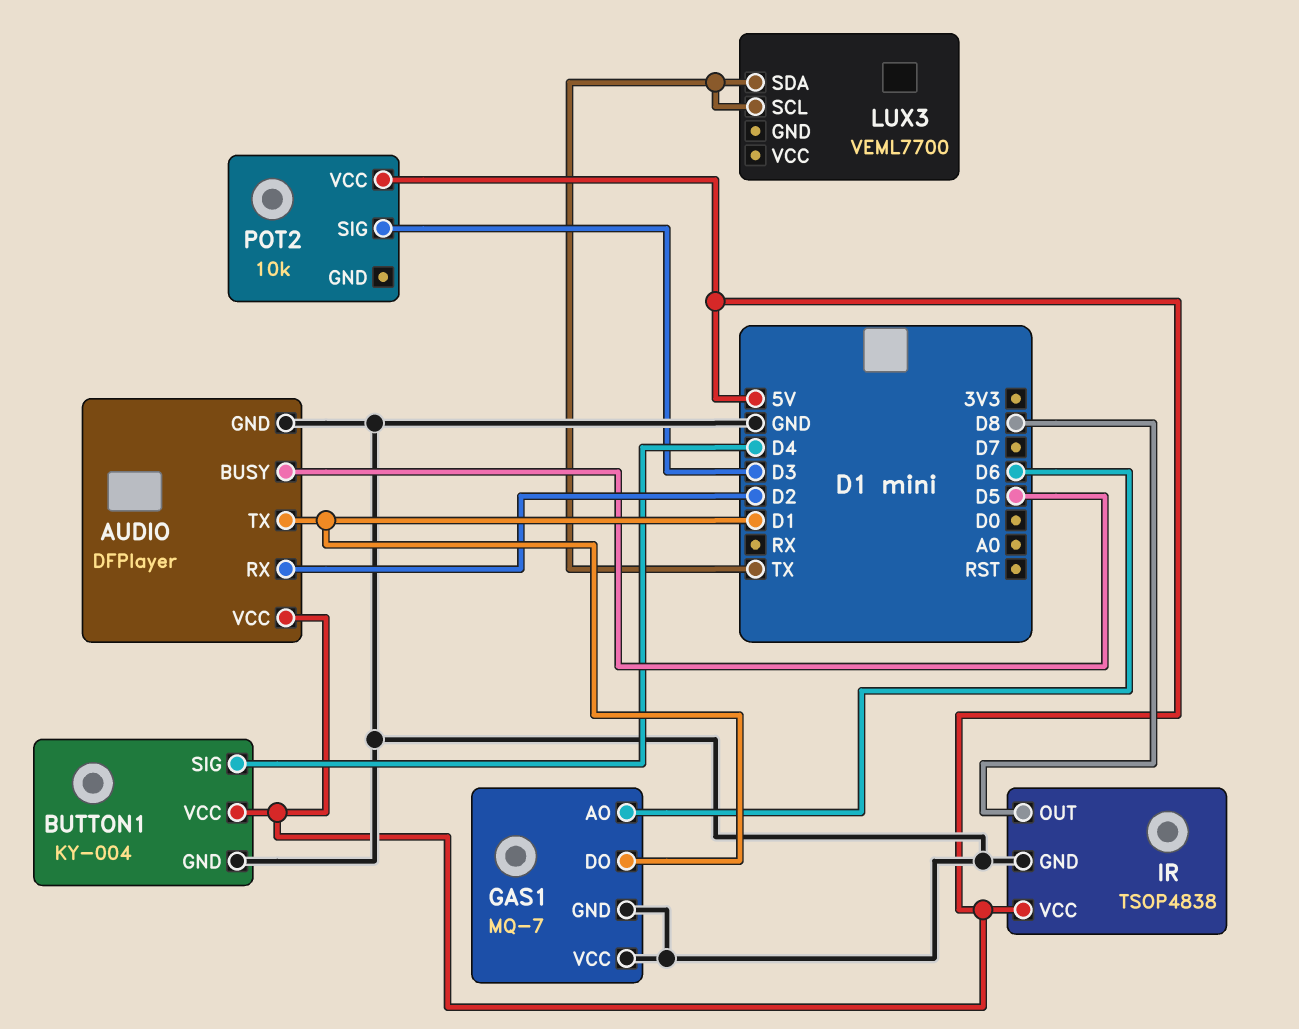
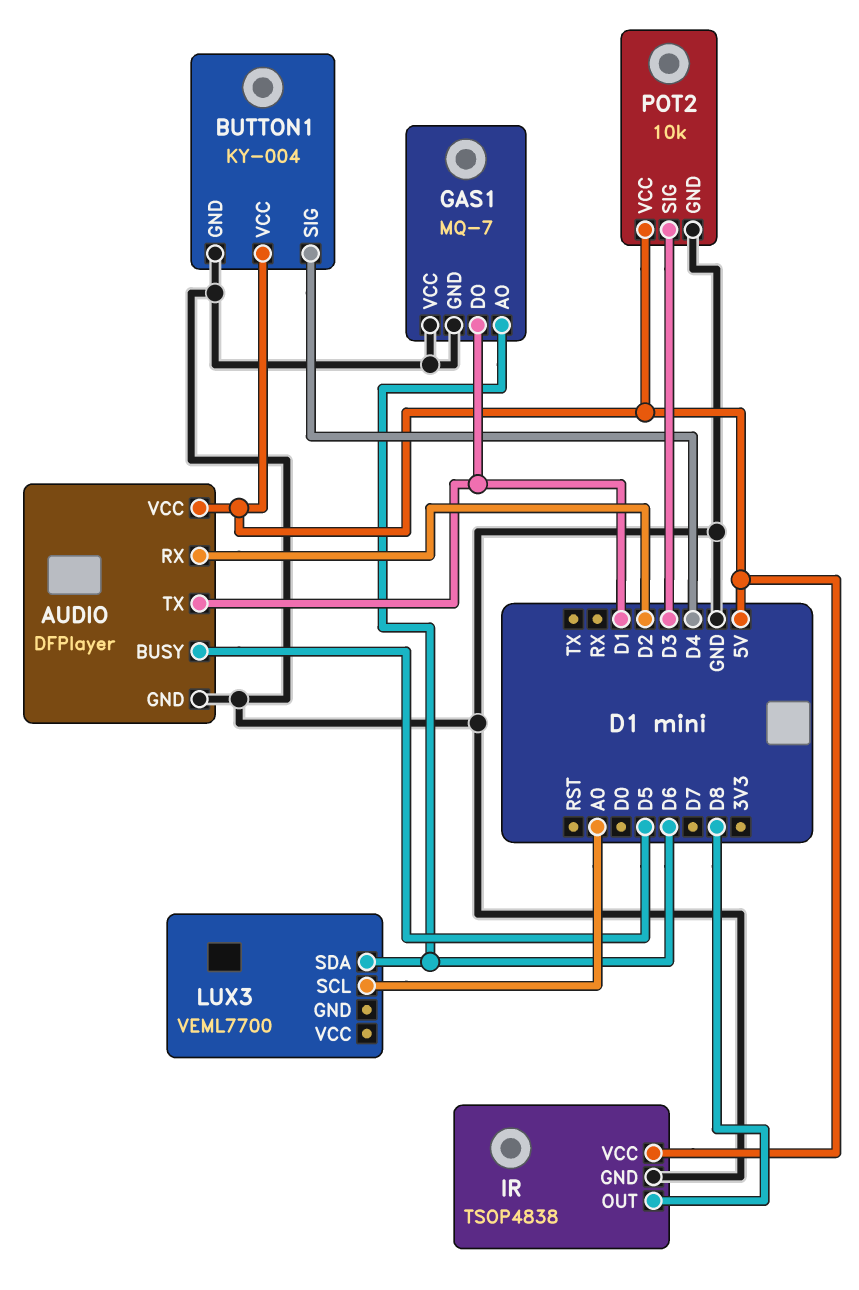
LUX3 pin SCL: TX -> A0
LUX3 pin SDA: TX -> D6
POT2 pin GND: none -> GND

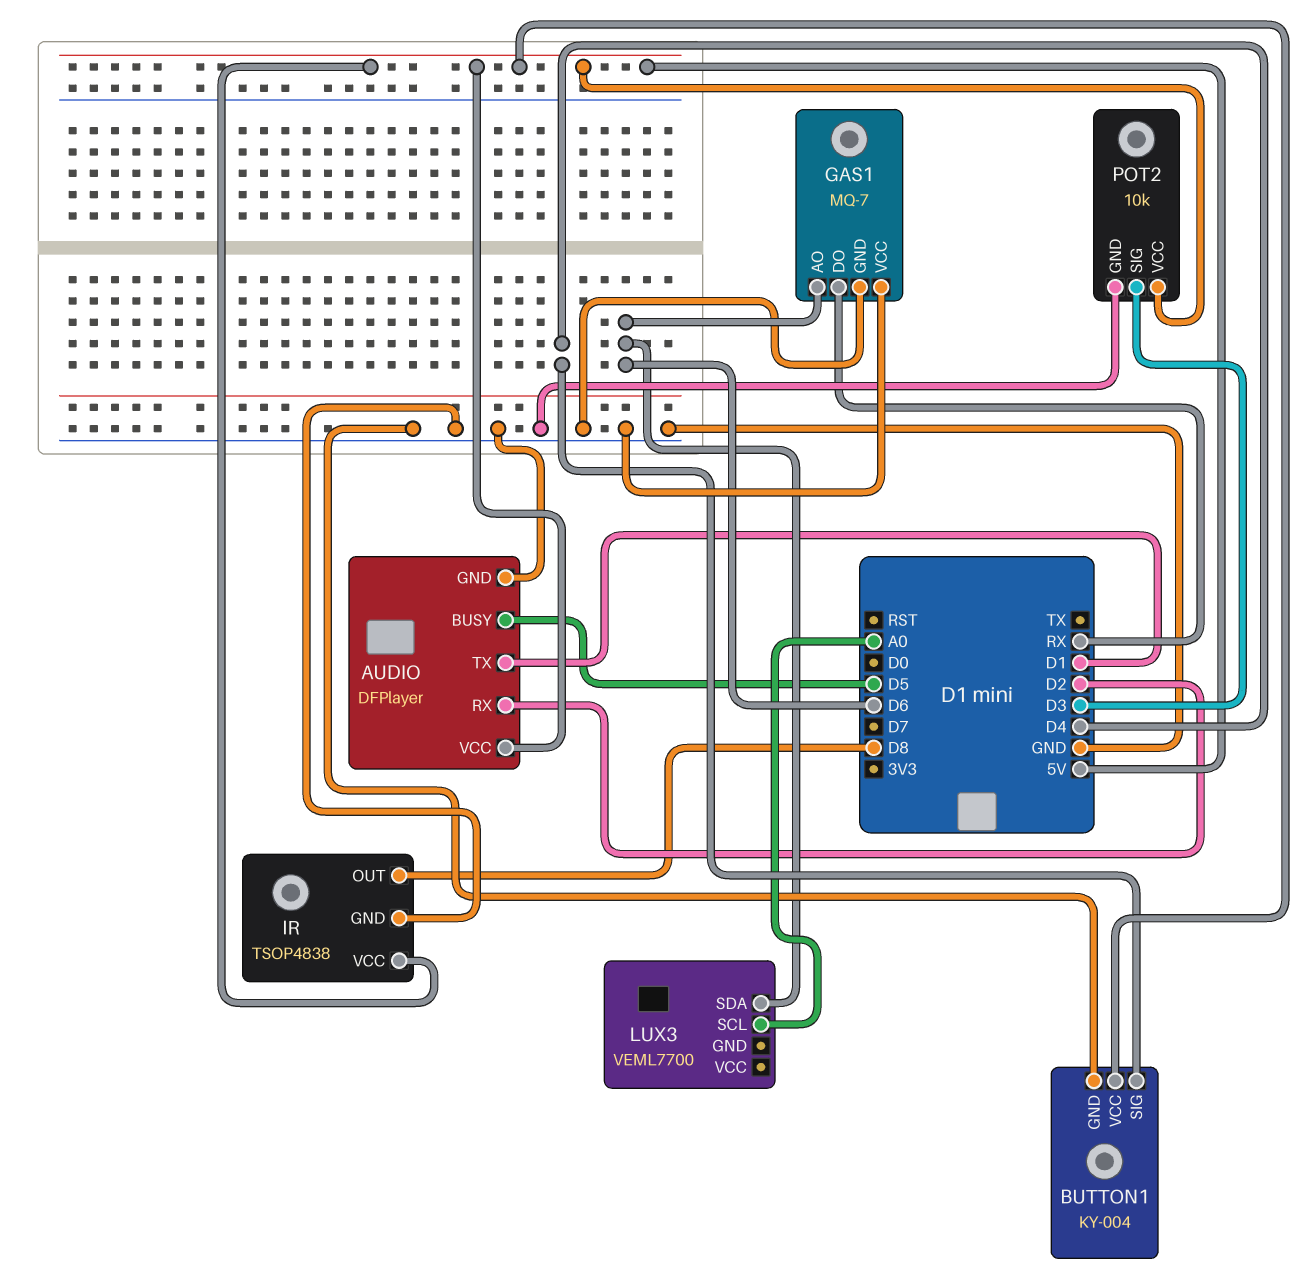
GAS1 pin DO: D1 -> RX

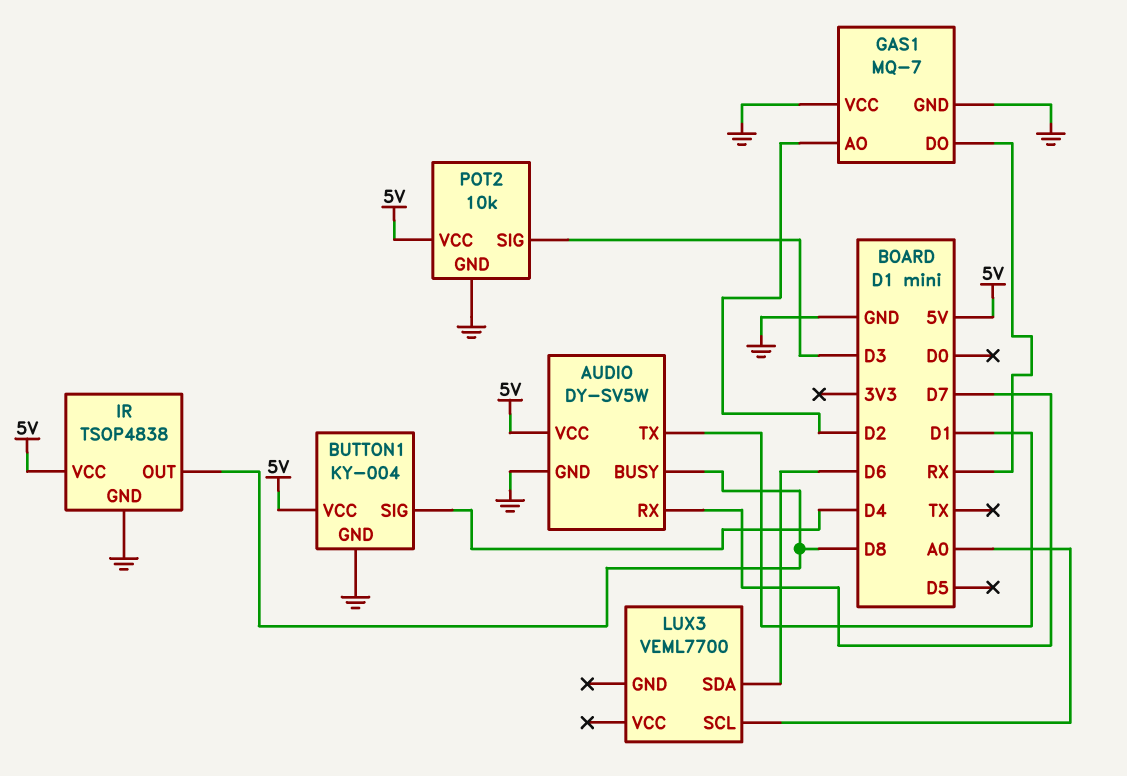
AUDIO: DFPlayer -> DY-SV5W
AUDIO pin BUSY: D5 -> D8
AUDIO pin RX: D2 -> D7
GAS1 pin AO: D6 -> D2

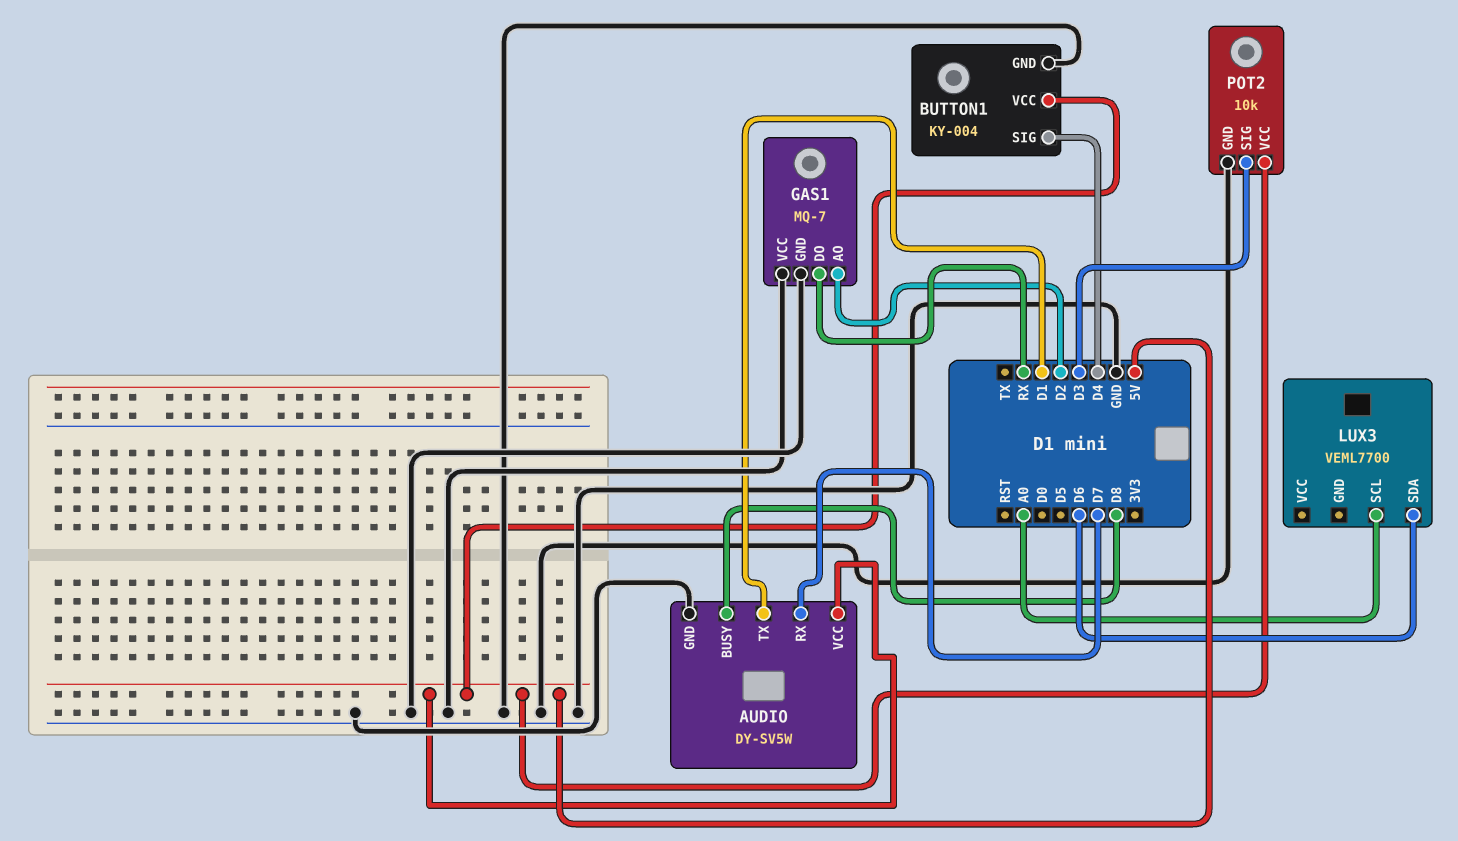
IR: TSOP4838 -> none
IR pin GND: GND -> none
IR pin OUT: D8 -> none
IR pin VCC: 5V -> none

